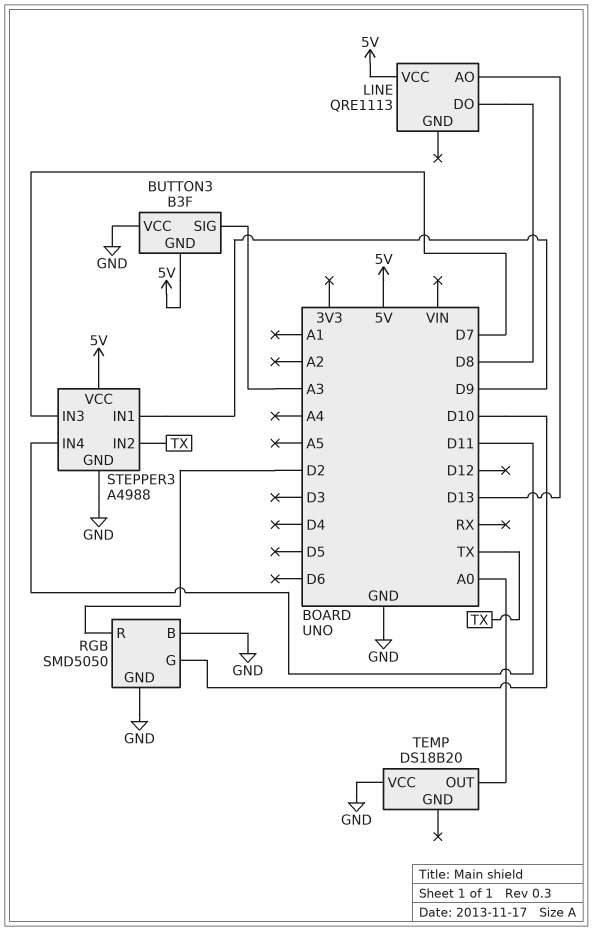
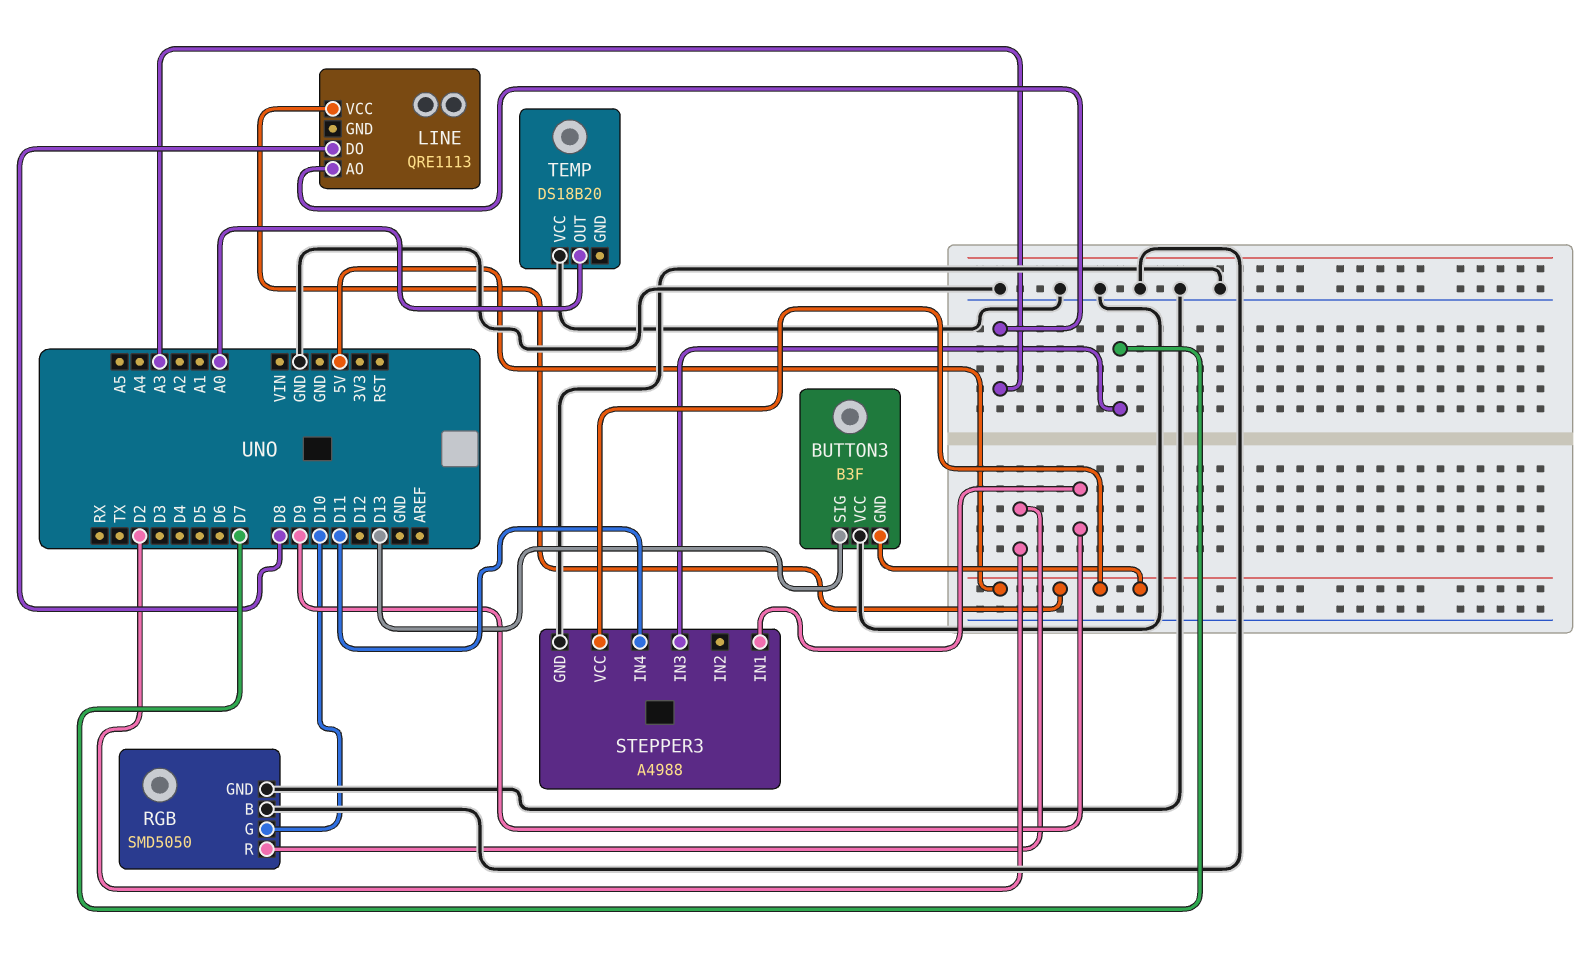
BUTTON3 pin SIG: A3 -> D13
LINE pin AO: D13 -> A3
STEPPER3 pin IN2: TX -> none

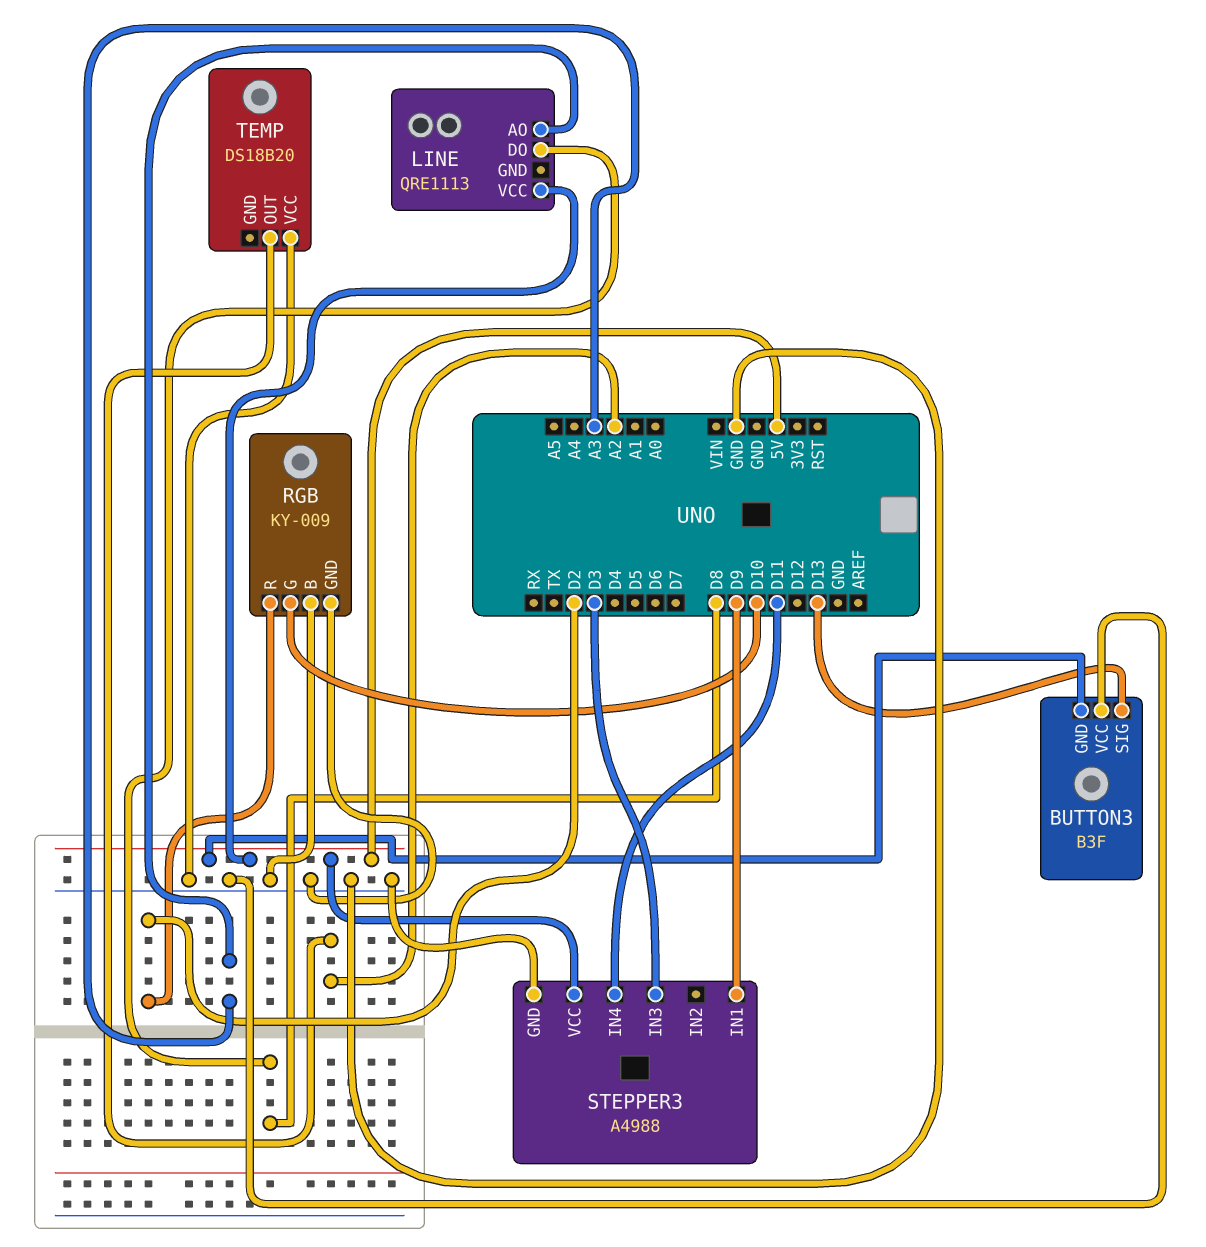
RGB: SMD5050 -> KY-009
STEPPER3 pin IN3: D7 -> D3
TEMP pin OUT: A0 -> A2

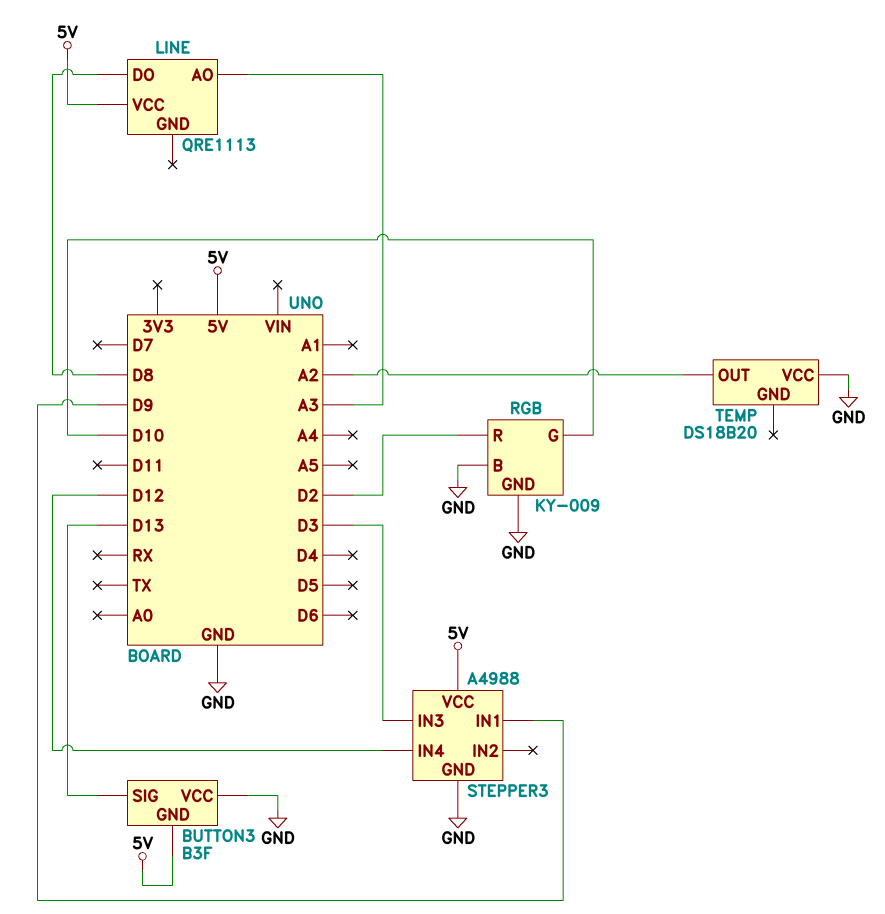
STEPPER3 pin IN4: D11 -> D12

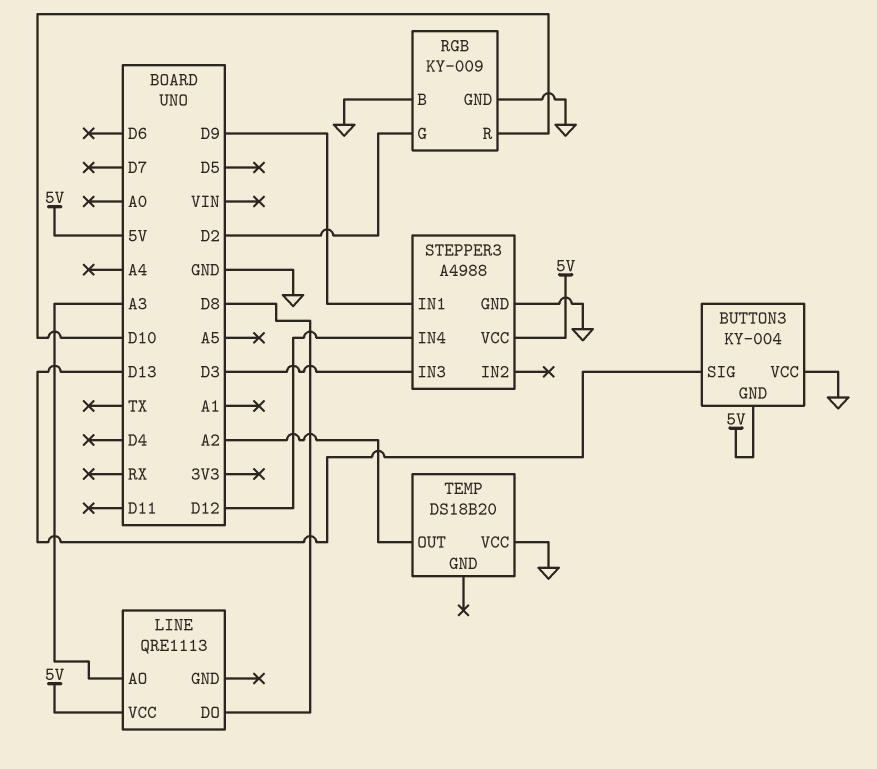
BUTTON3: B3F -> KY-004
RGB pin G: D10 -> D2
RGB pin R: D2 -> D10

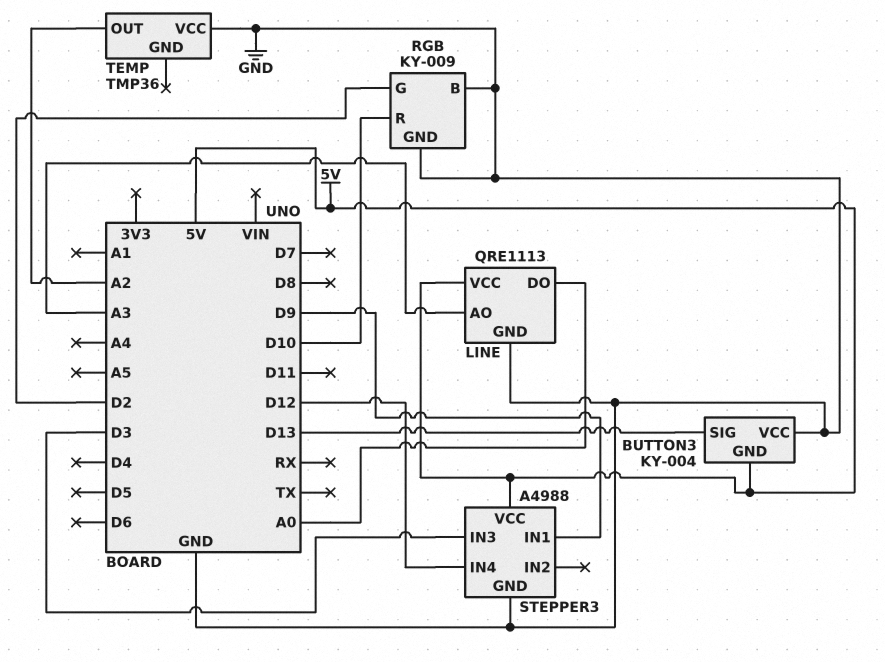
LINE pin DO: D8 -> A0
LINE pin GND: none -> GND
TEMP: DS18B20 -> TMP36

